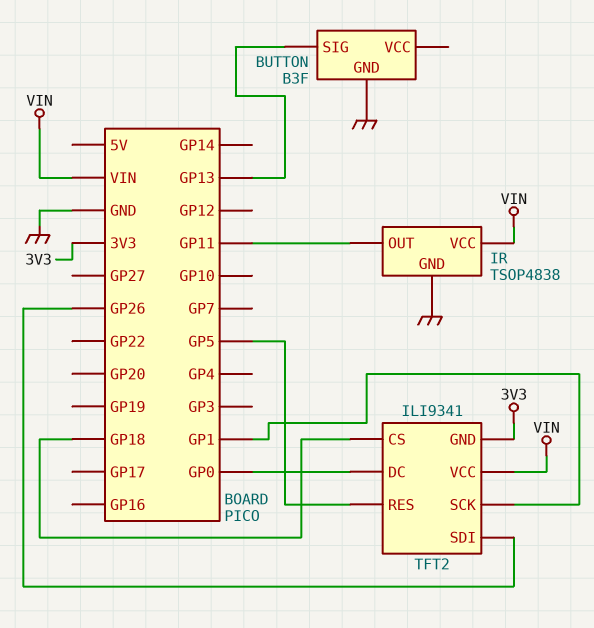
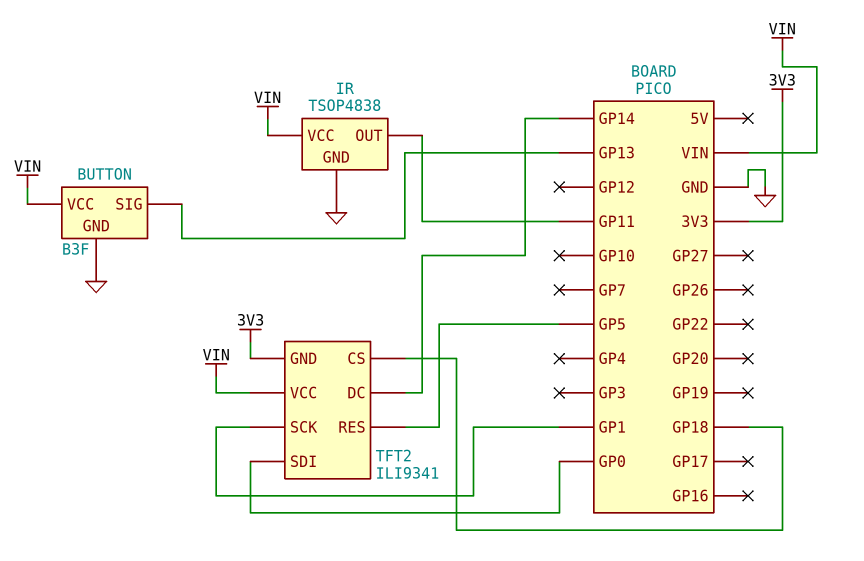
BUTTON pin VCC: none -> VIN
TFT2 pin DC: GP0 -> GP14
TFT2 pin SDI: GP26 -> GP0

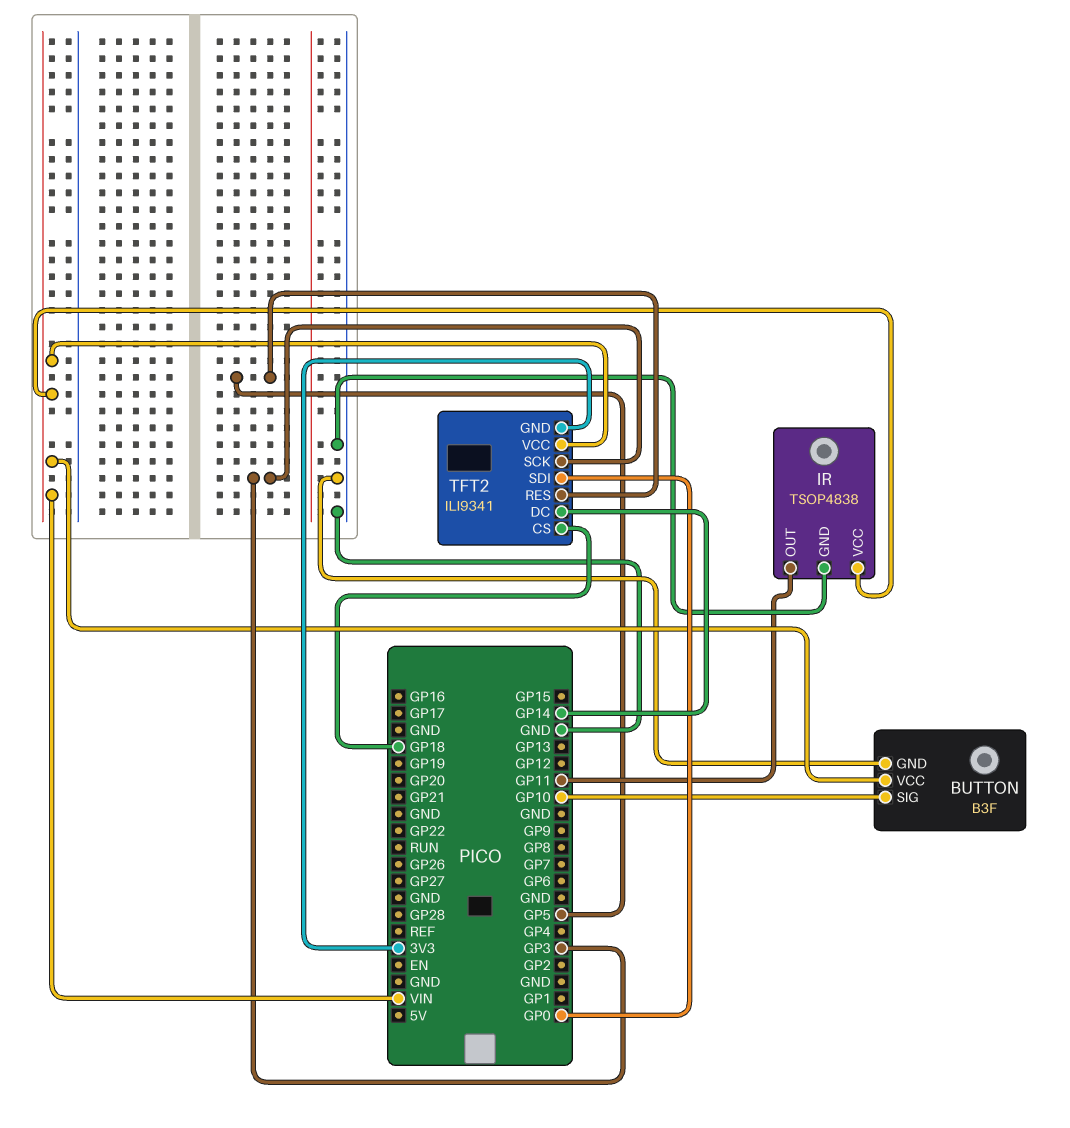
BUTTON pin SIG: GP13 -> GP10
TFT2 pin SCK: GP1 -> GP3

